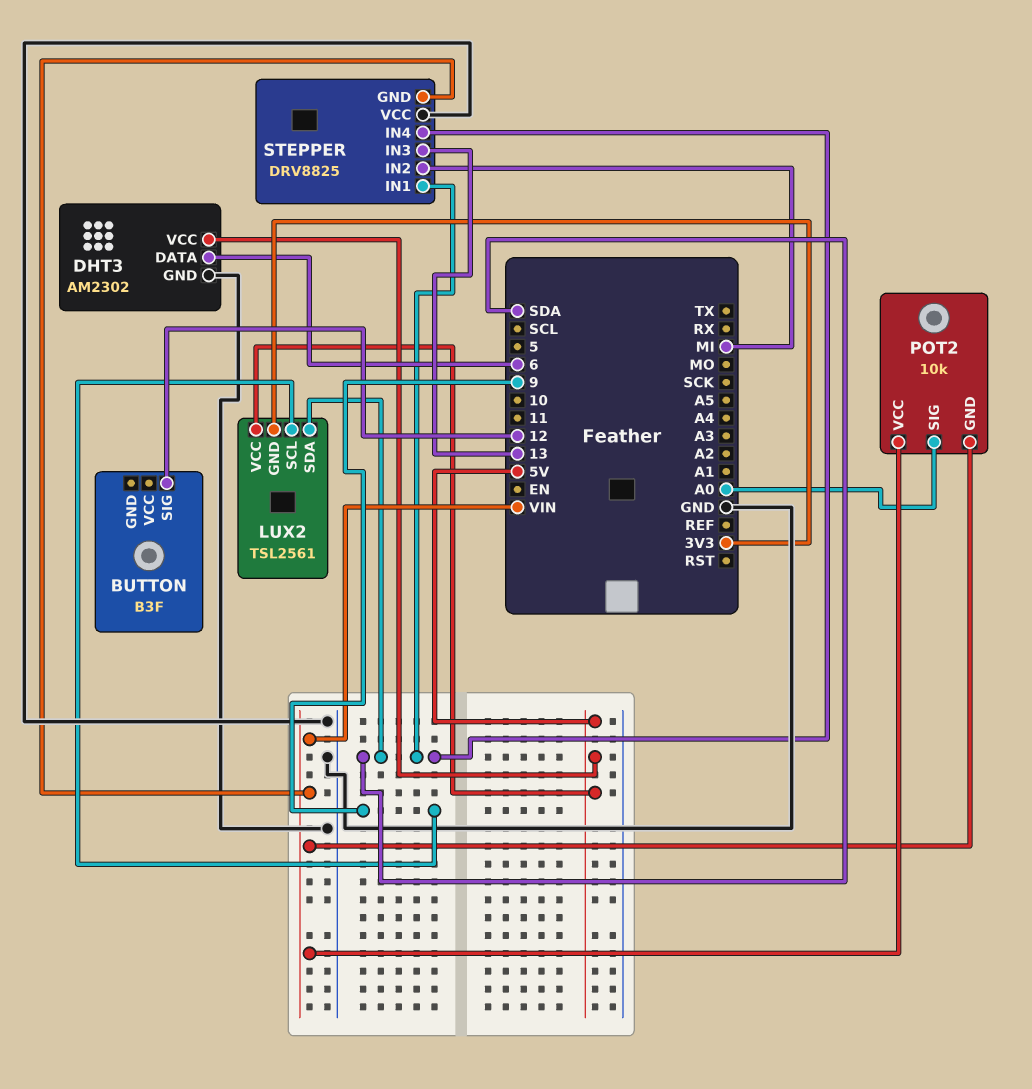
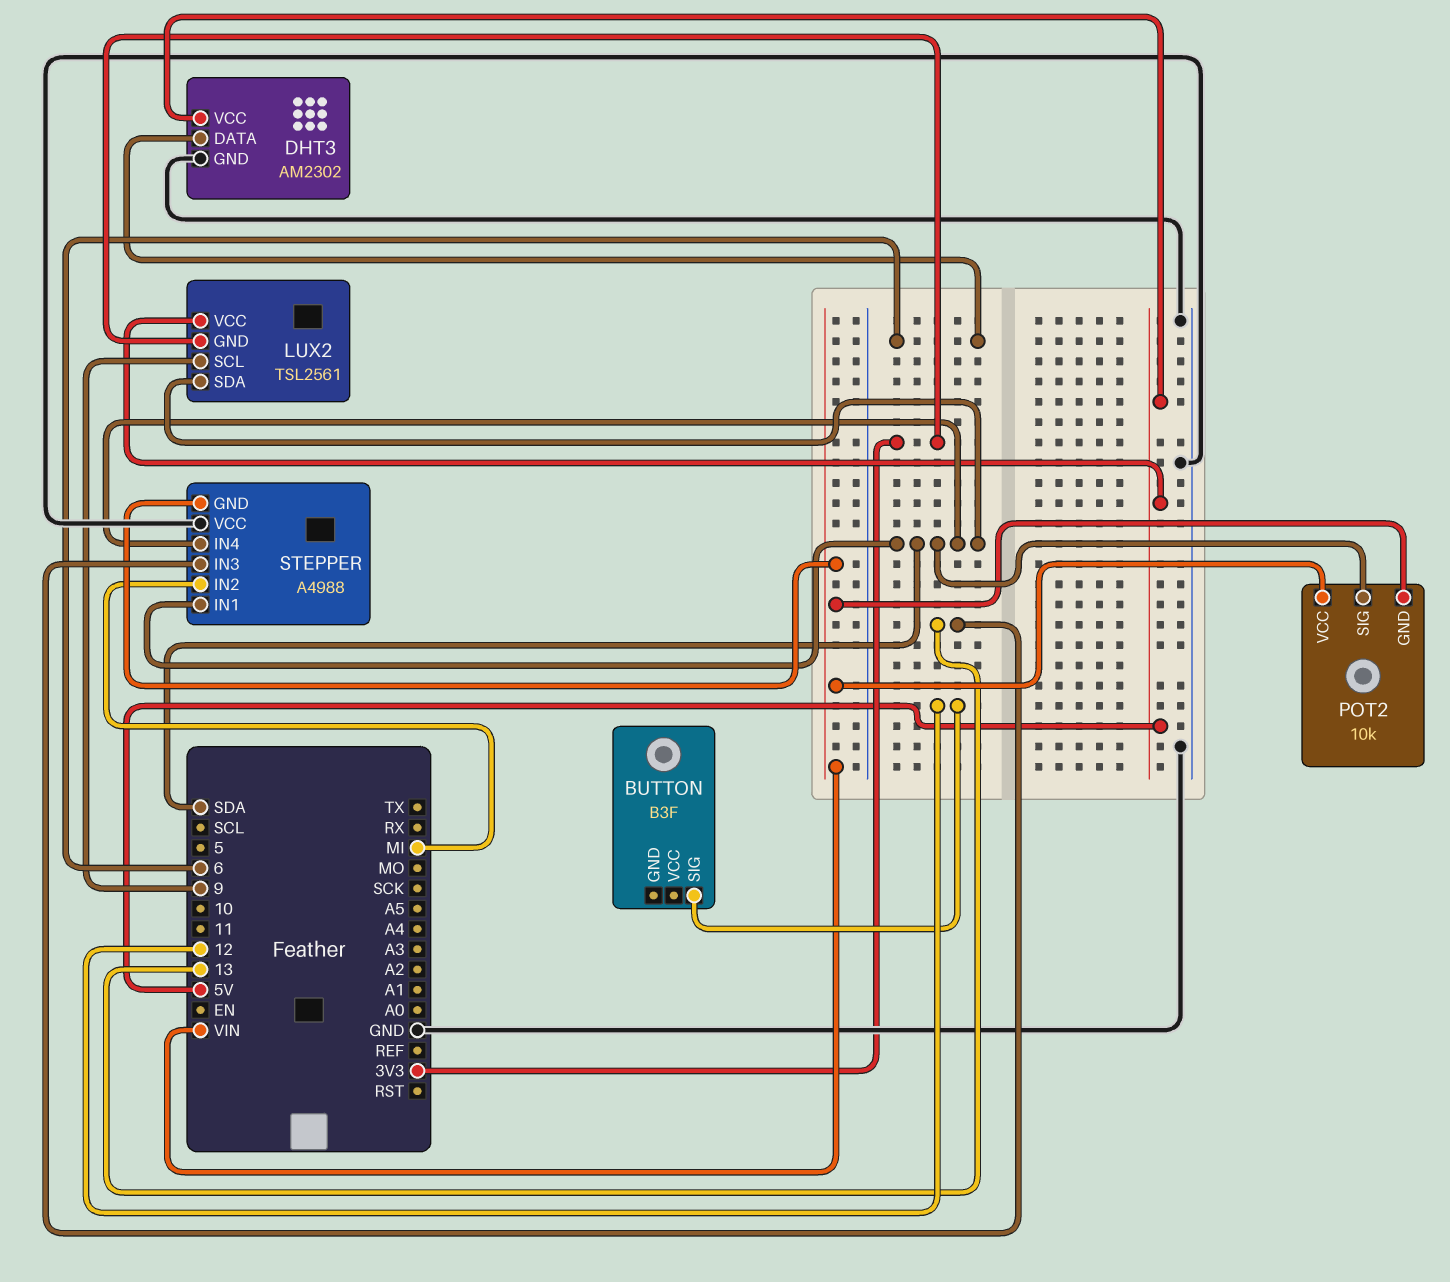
POT2 pin SIG: A0 -> SDA
STEPPER: DRV8825 -> A4988

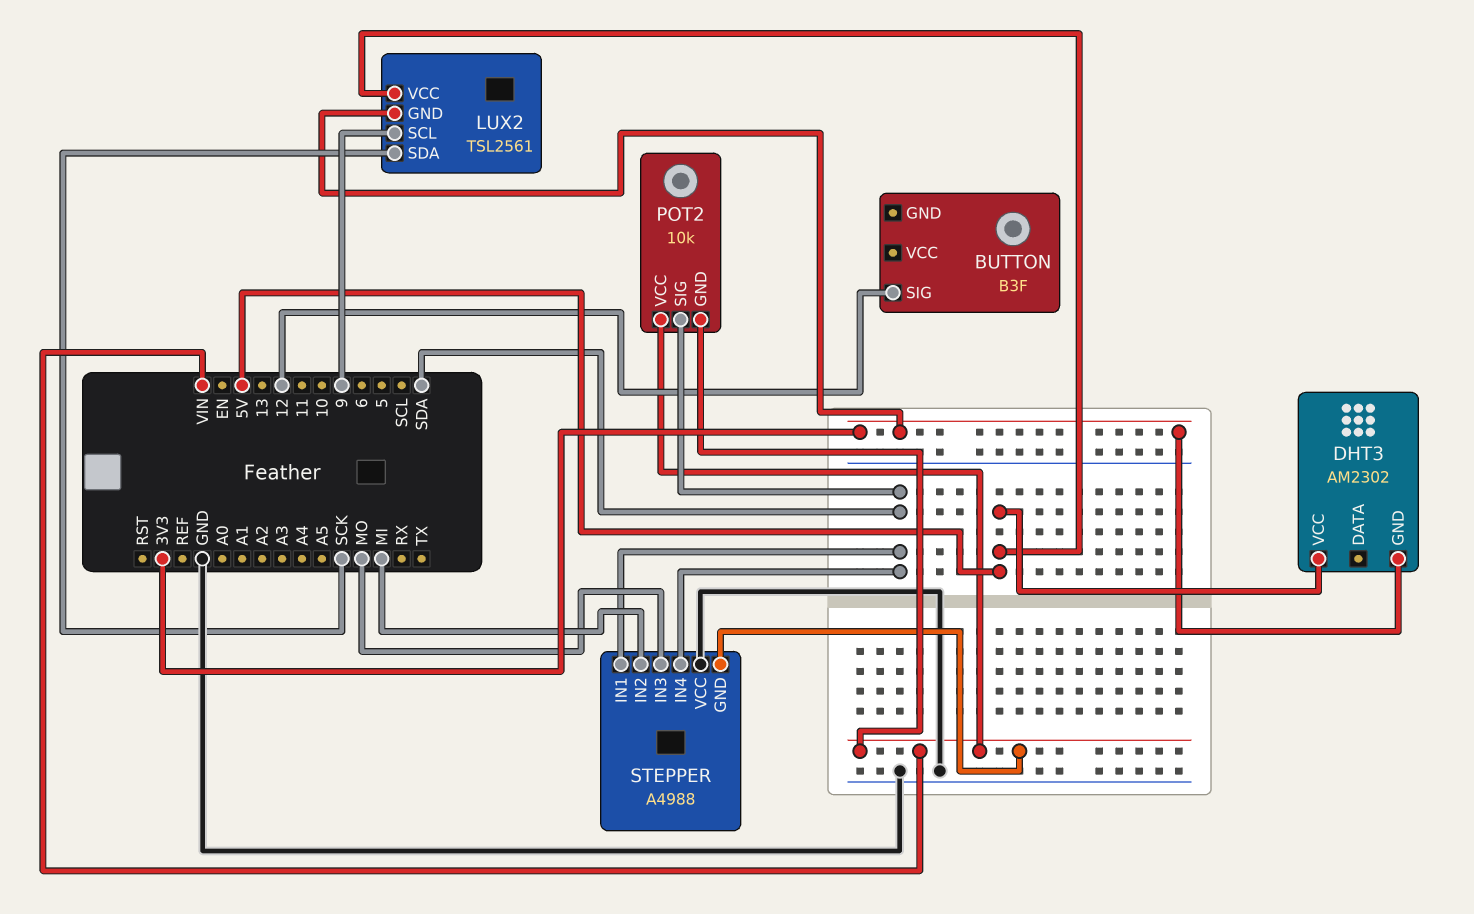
DHT3 pin DATA: 6 -> none
DHT3 pin GND: GND -> 3V3
LUX2 pin SDA: SDA -> SCK
STEPPER pin IN3: 13 -> MO

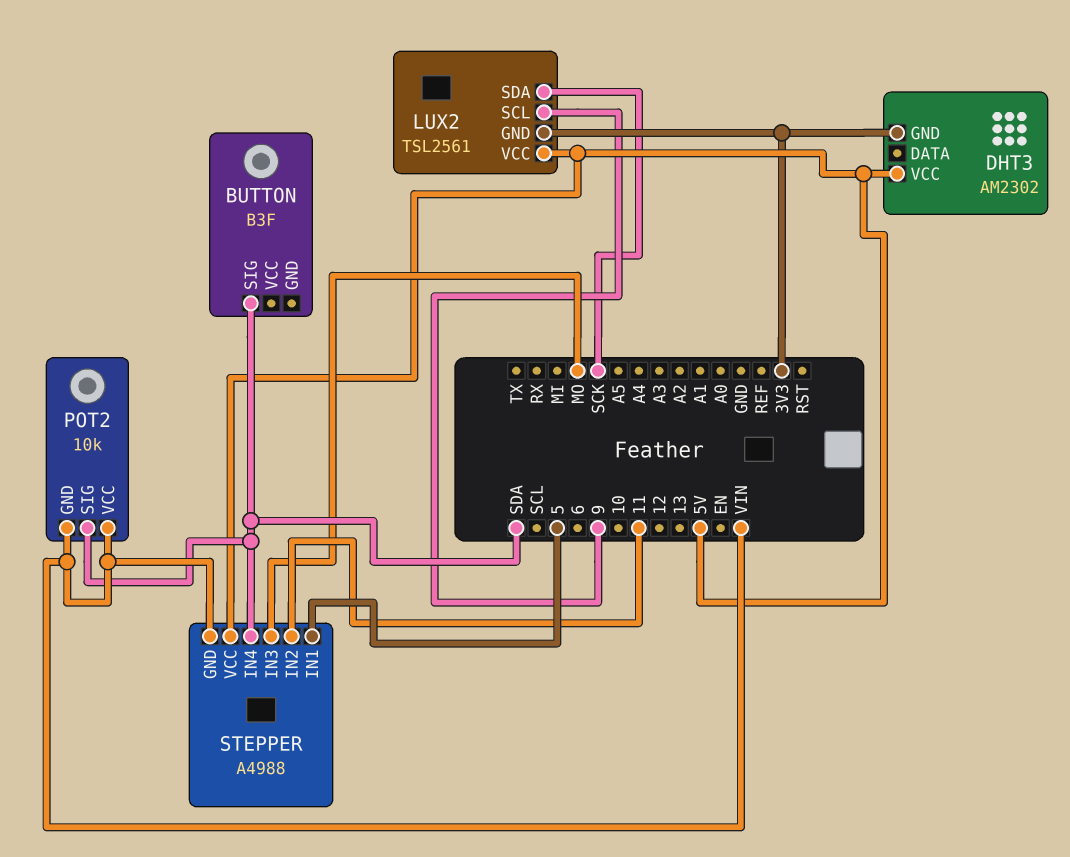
BUTTON pin SIG: 12 -> SDA
STEPPER pin IN1: SDA -> 5
STEPPER pin IN2: MI -> 11
STEPPER pin VCC: GND -> 5V

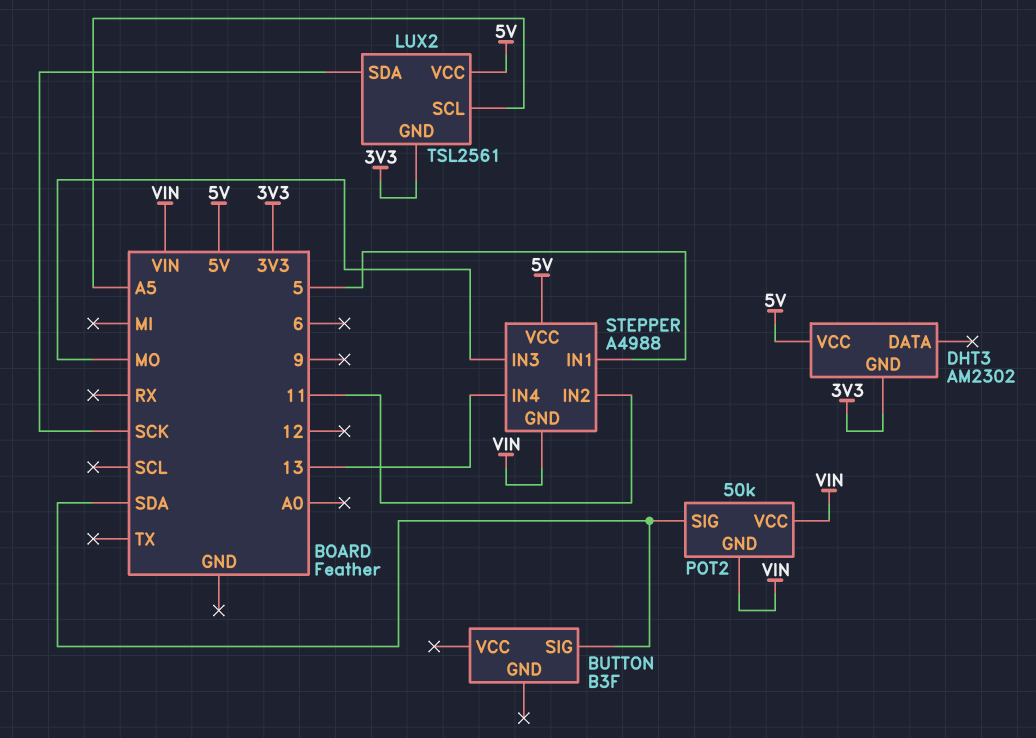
LUX2 pin SCL: 9 -> A5
POT2: 10k -> 50k
STEPPER pin IN4: SDA -> 13

